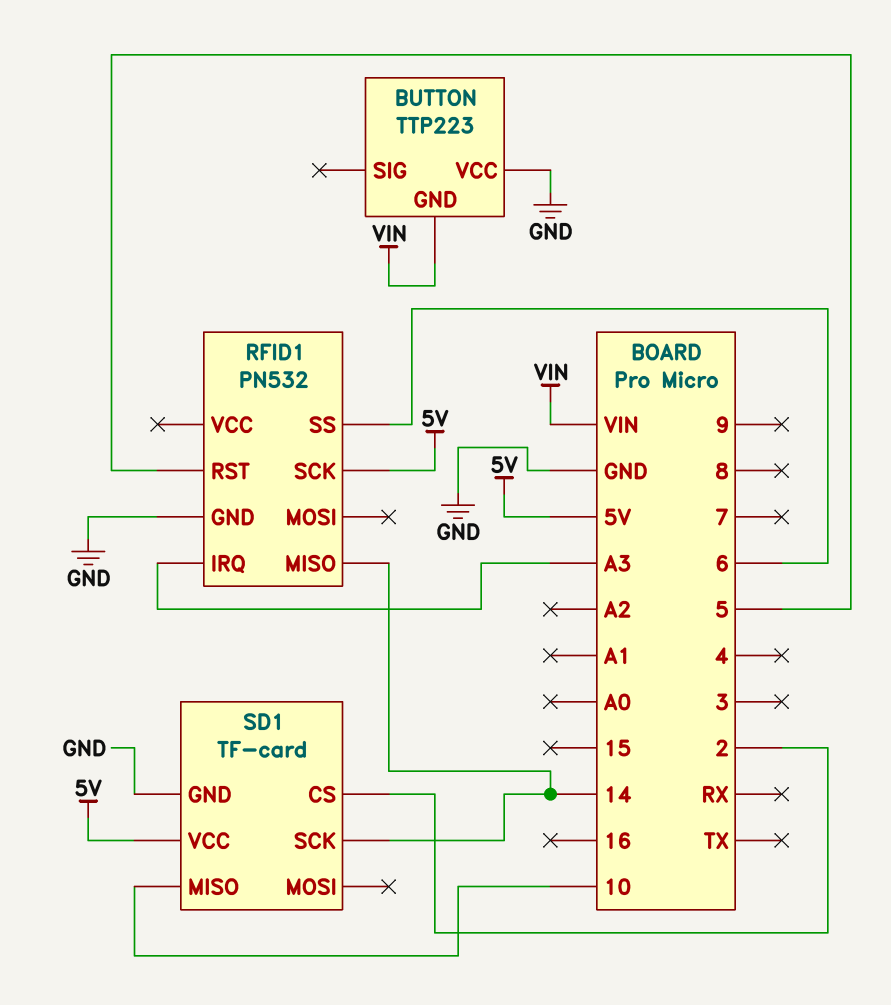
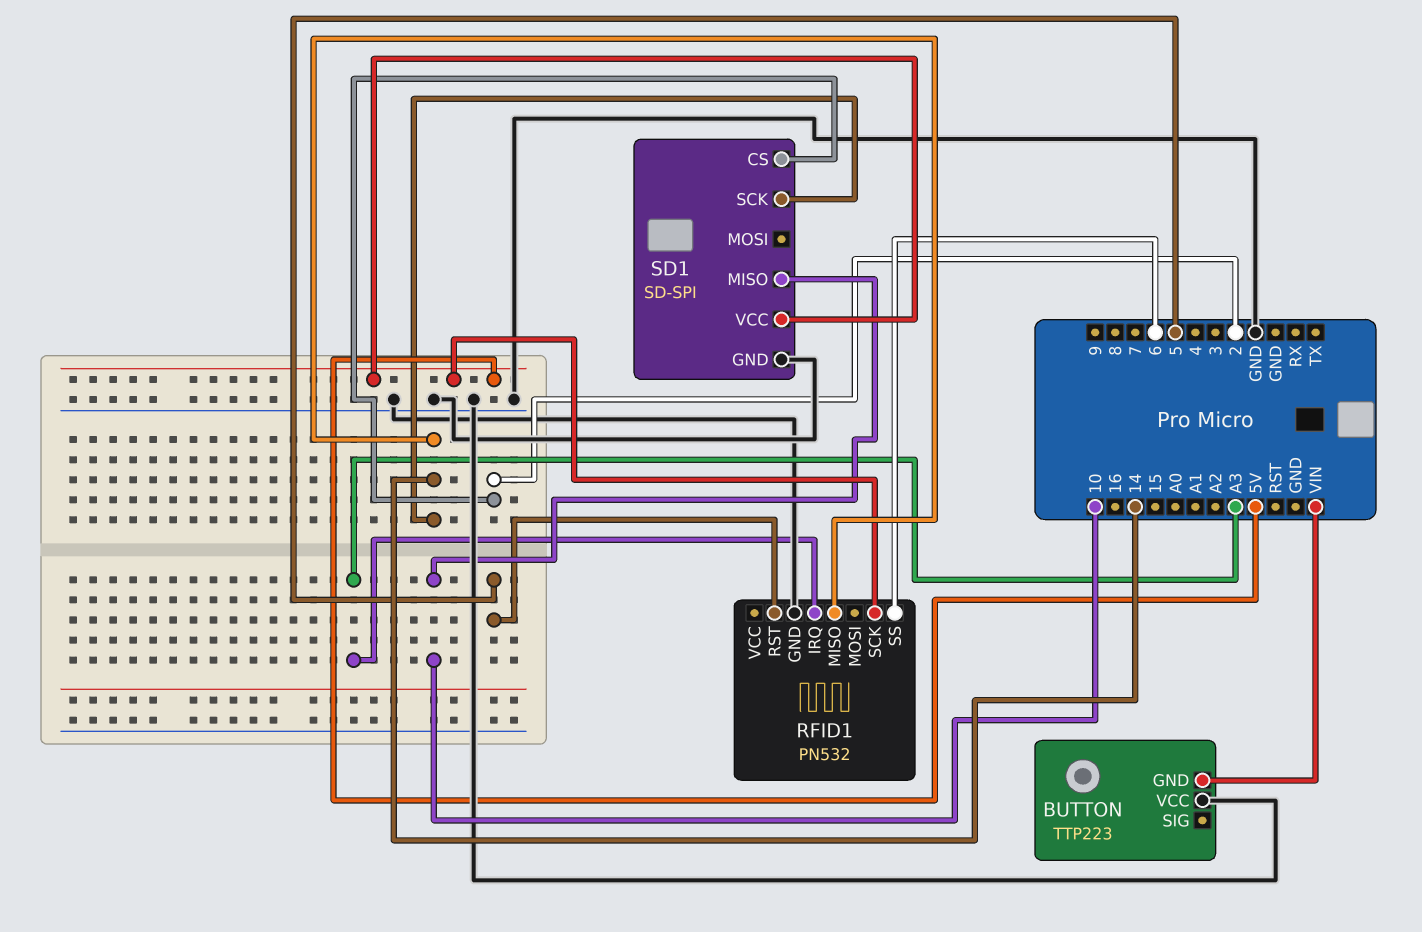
SD1: TF-card -> SD-SPI

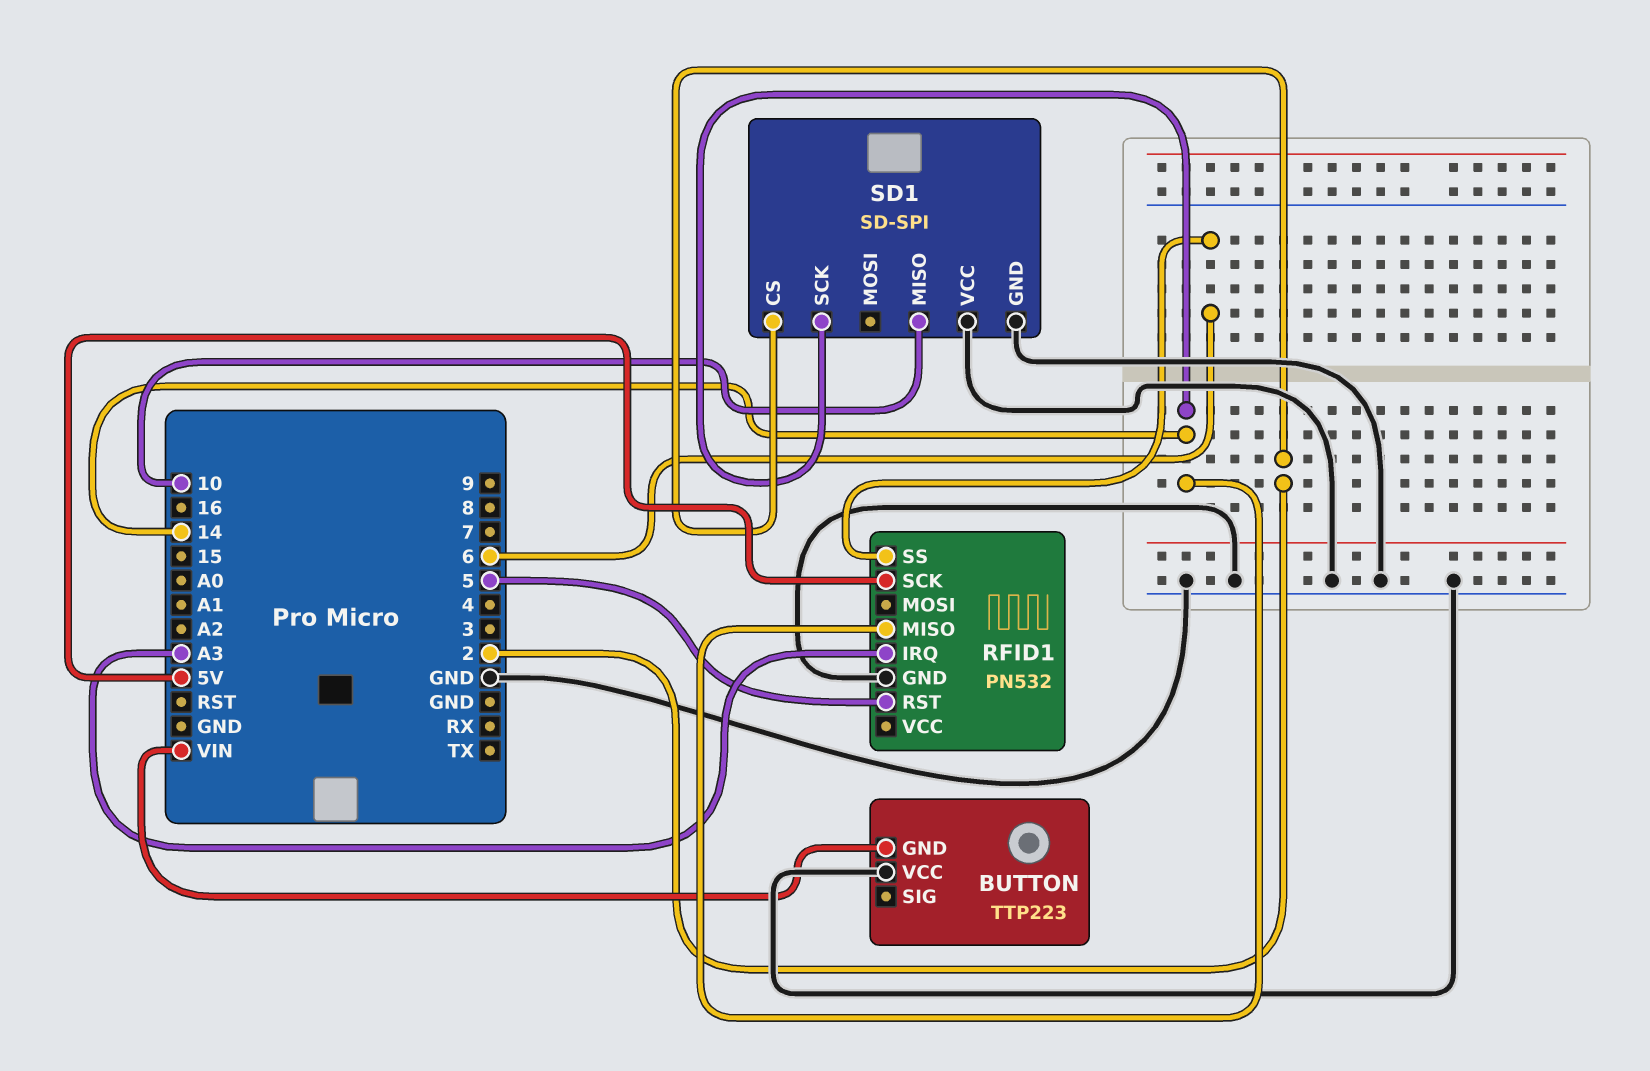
SD1 pin VCC: 5V -> GND

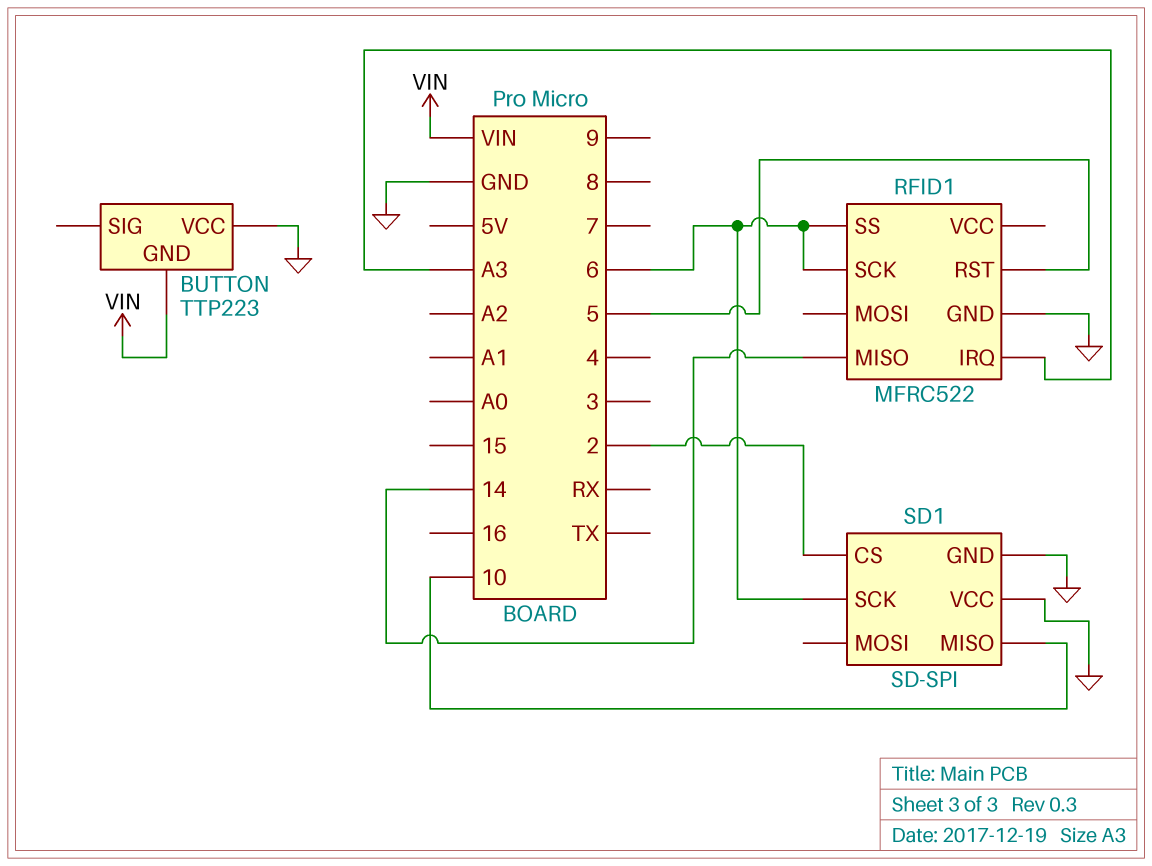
RFID1: PN532 -> MFRC522
RFID1 pin SCK: 5V -> 6
SD1 pin SCK: 14 -> 6

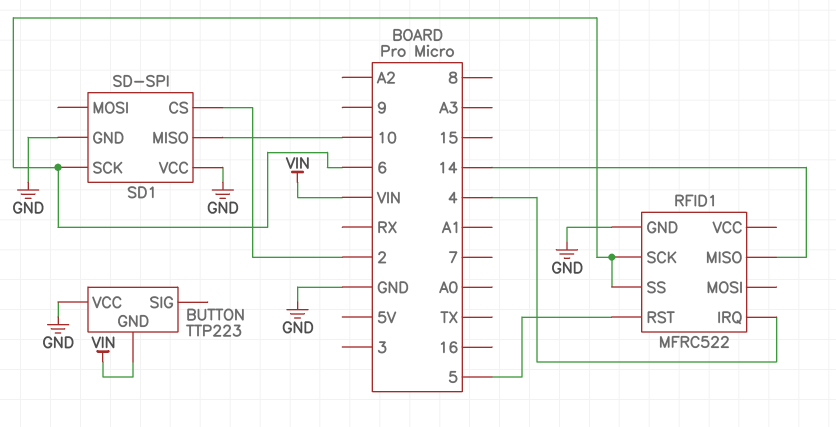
RFID1 pin IRQ: A3 -> 4

